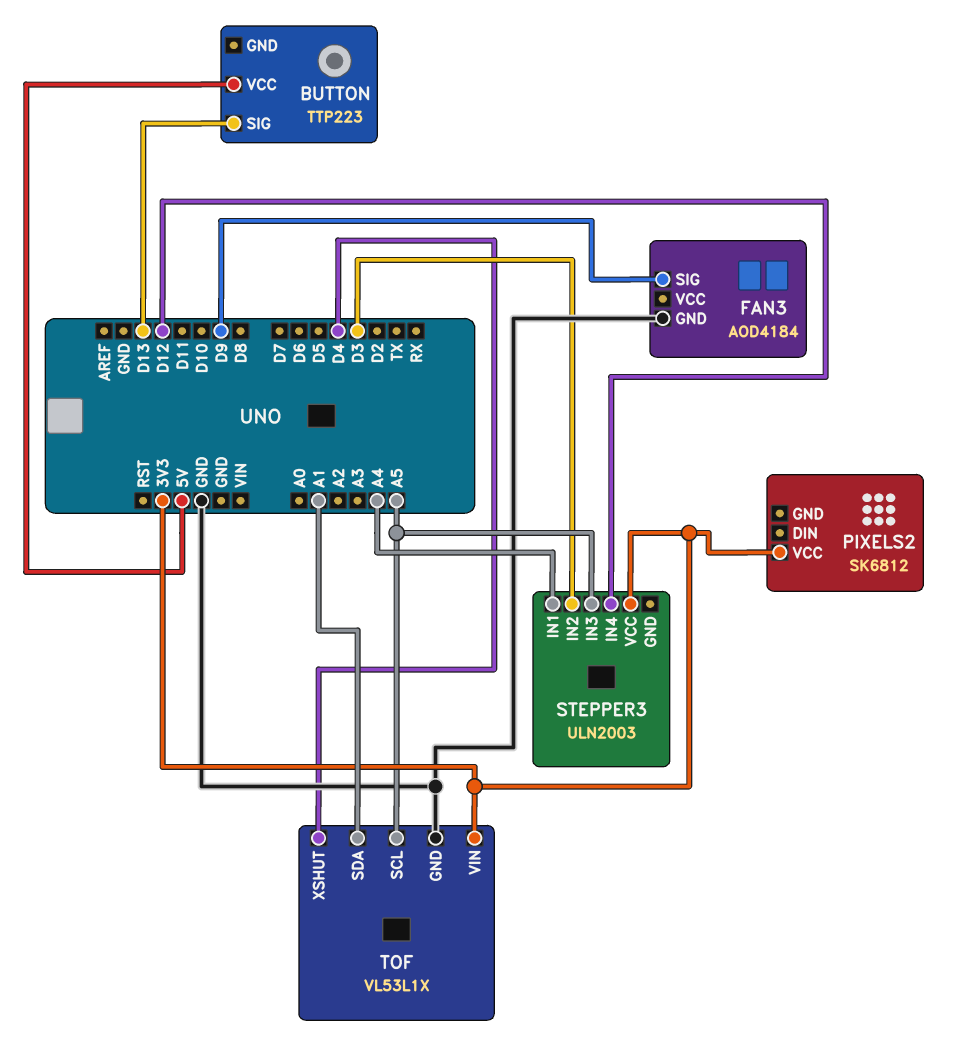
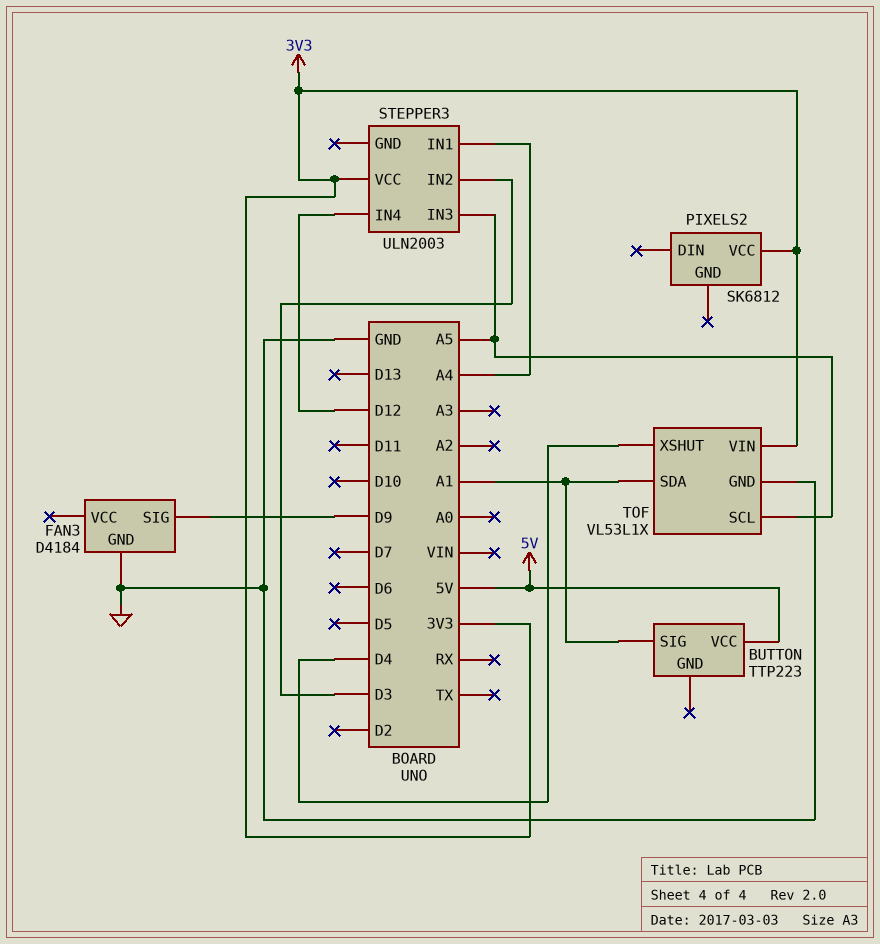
BUTTON pin SIG: D13 -> A1
FAN3: AOD4184 -> D4184

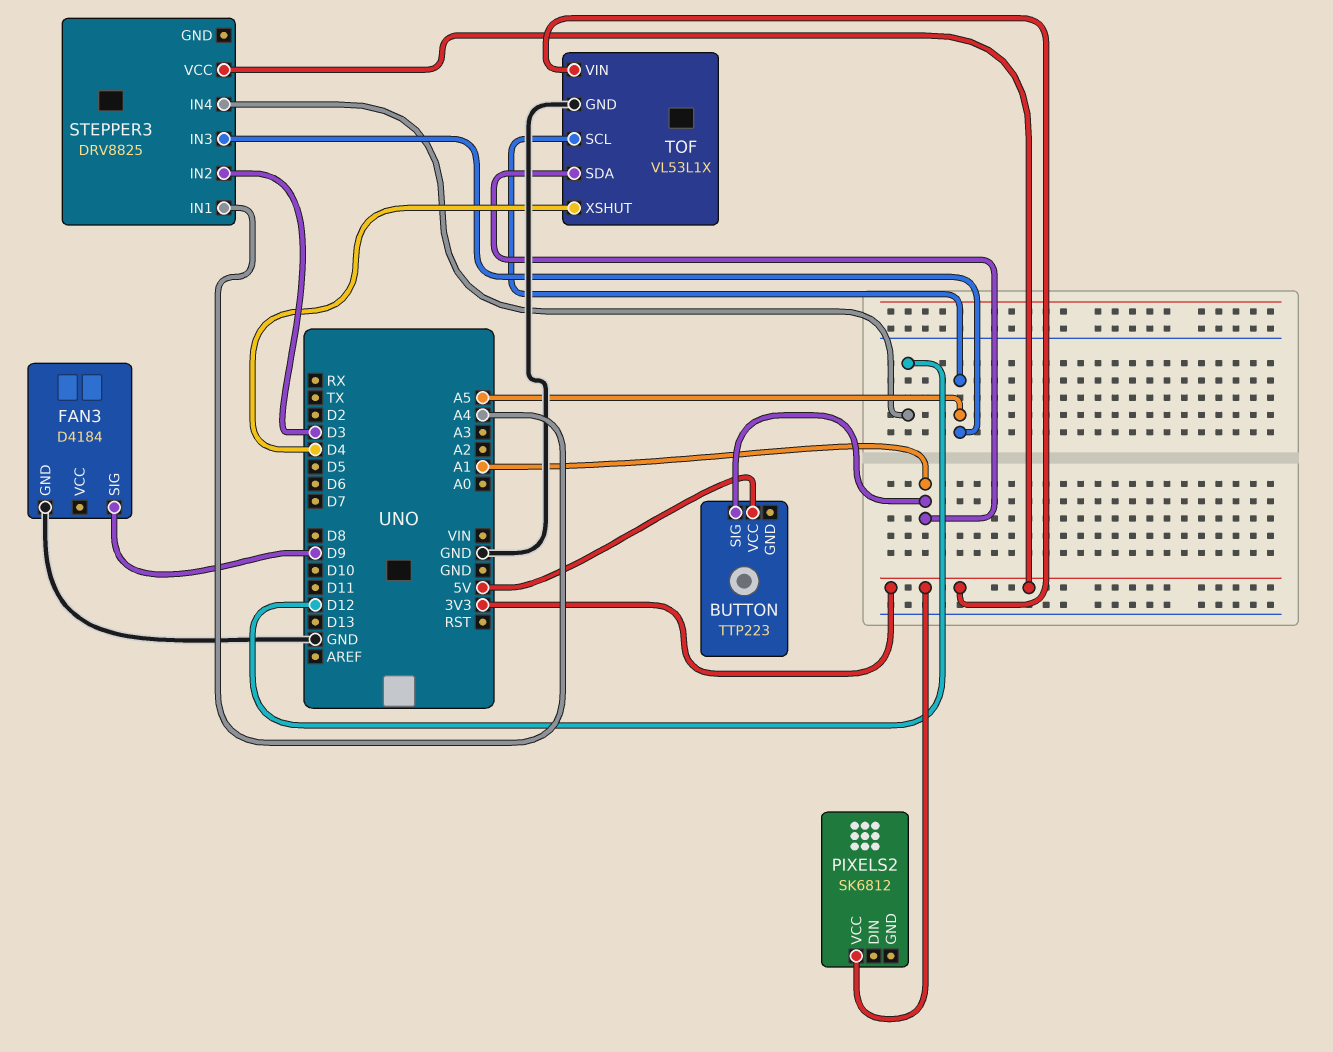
STEPPER3: ULN2003 -> DRV8825

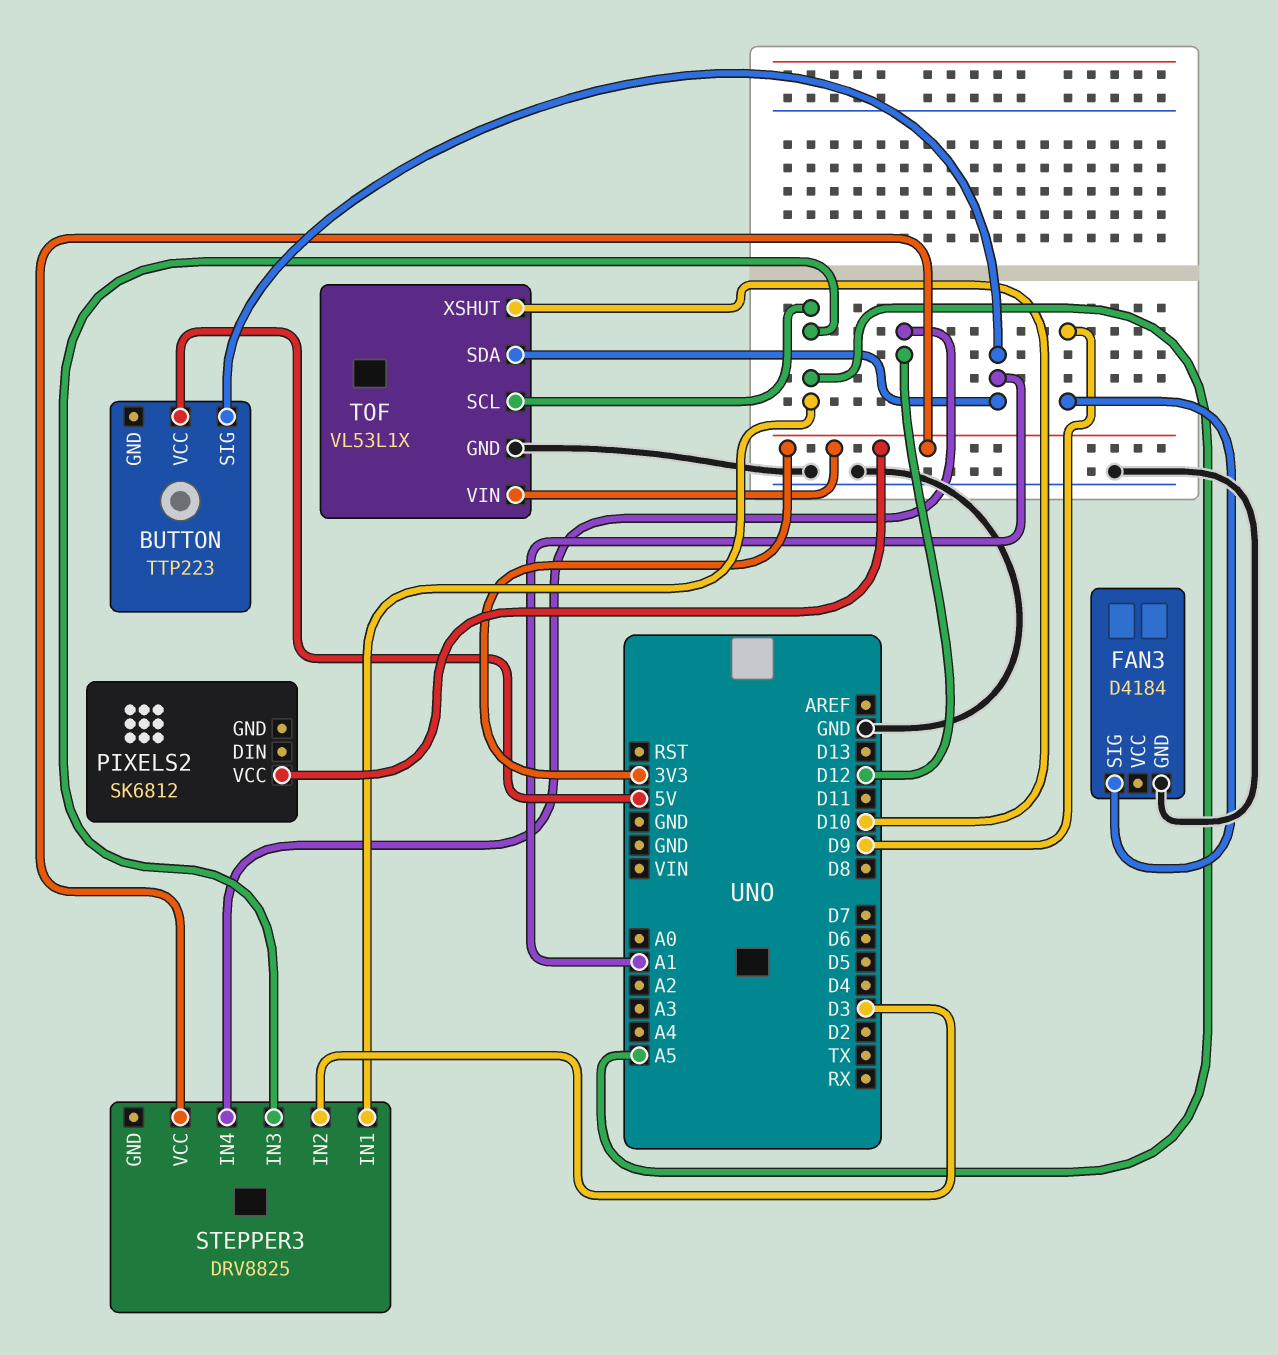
STEPPER3 pin IN1: A4 -> A5
TOF pin XSHUT: D4 -> D10

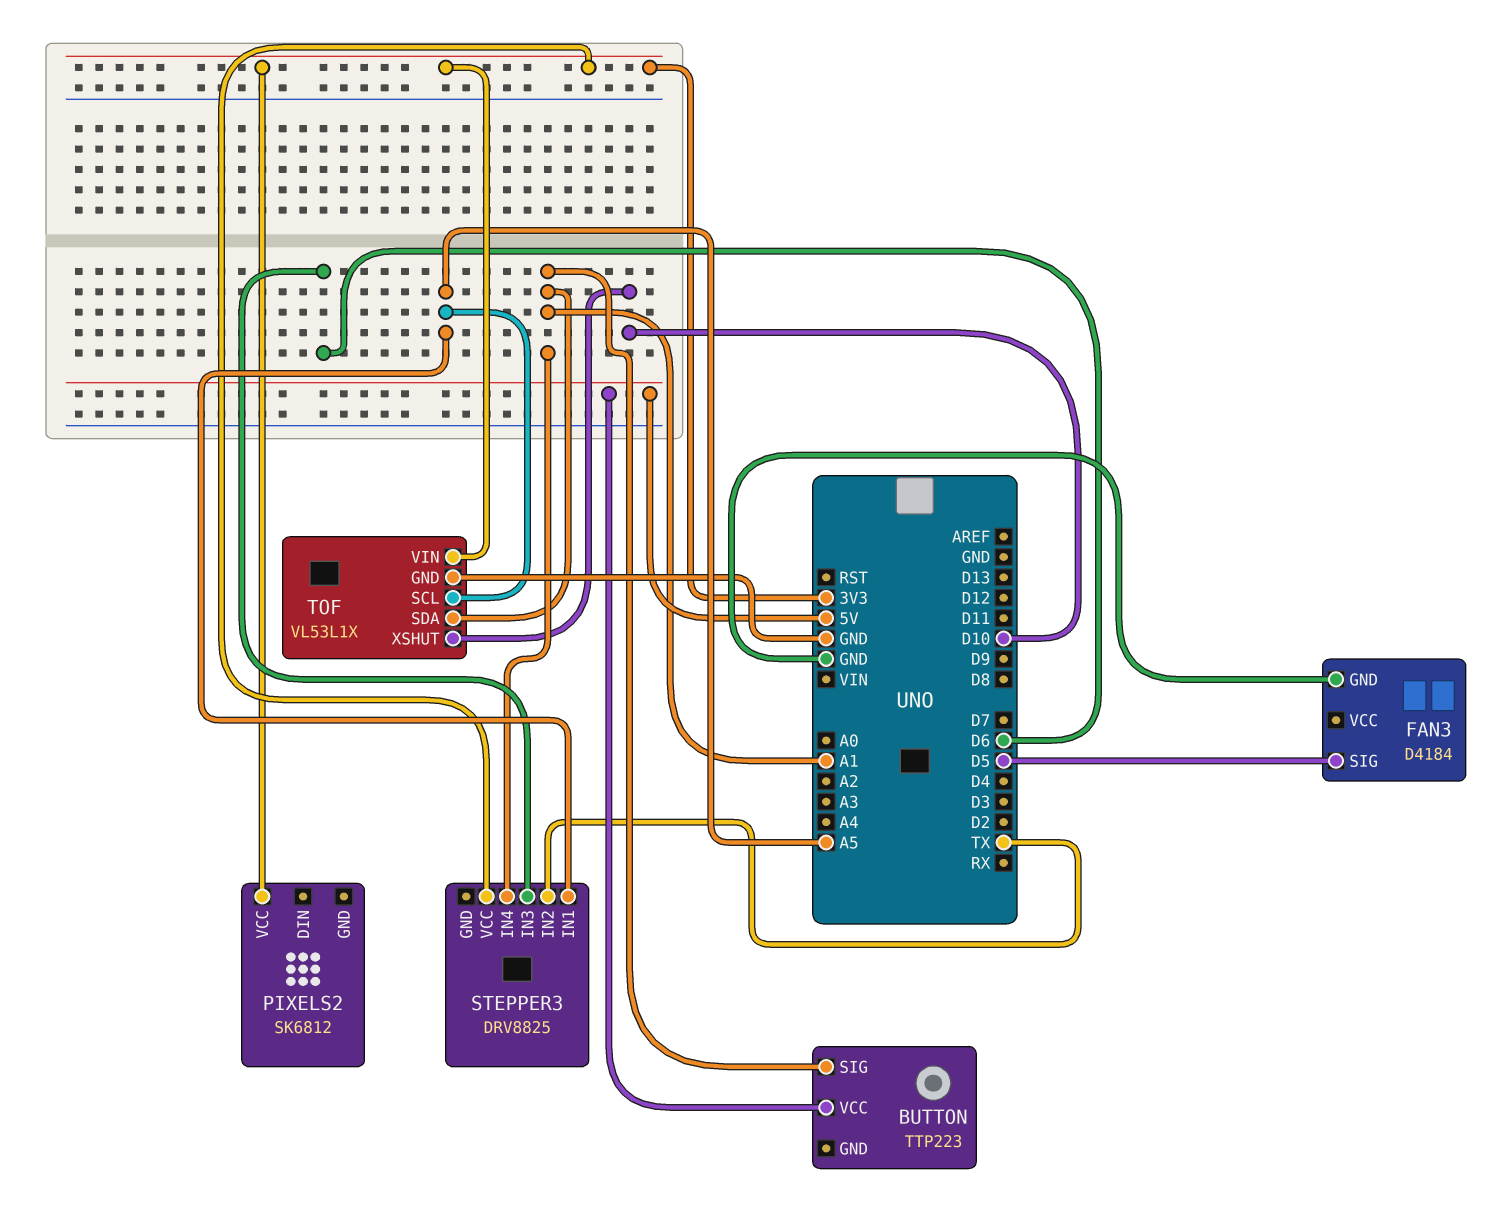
FAN3 pin SIG: D9 -> D5
STEPPER3 pin IN2: D3 -> TX
STEPPER3 pin IN3: A5 -> D6
STEPPER3 pin IN4: D12 -> A1

